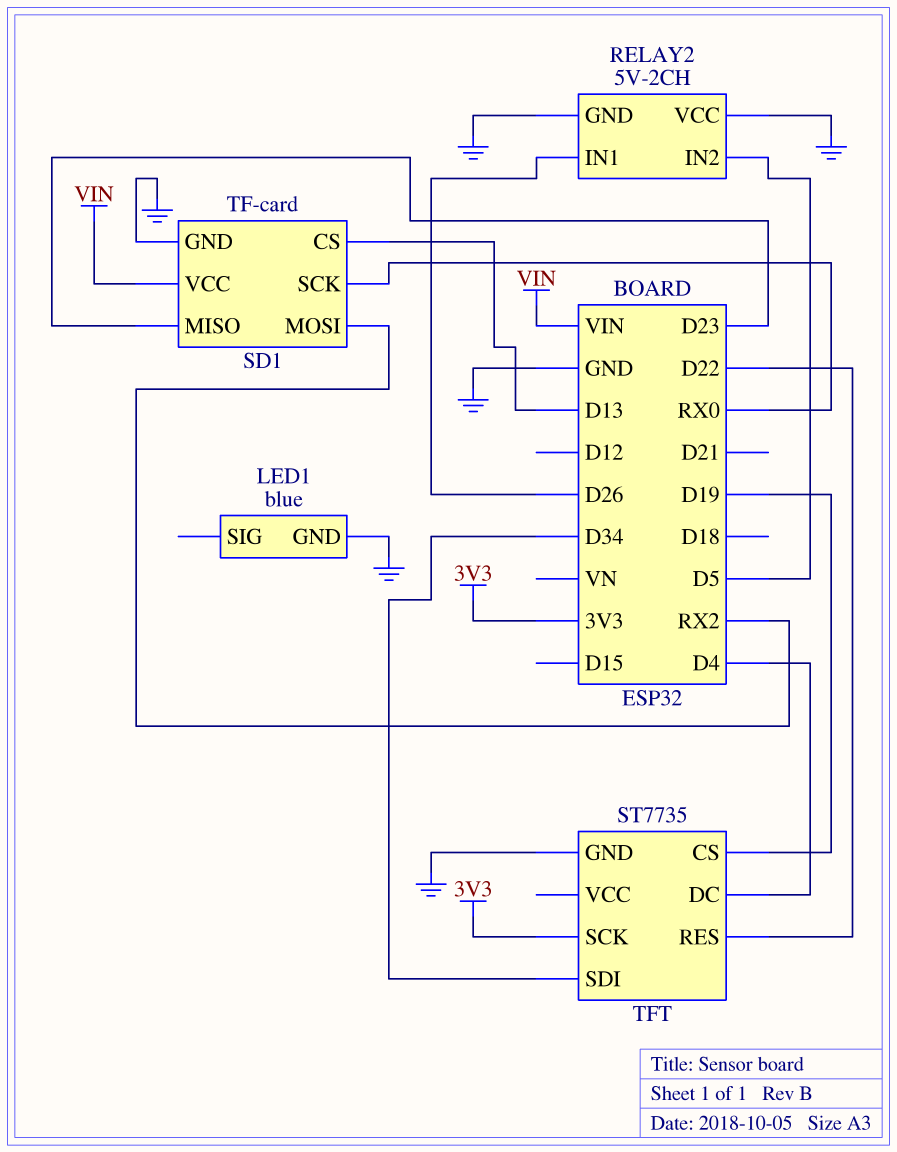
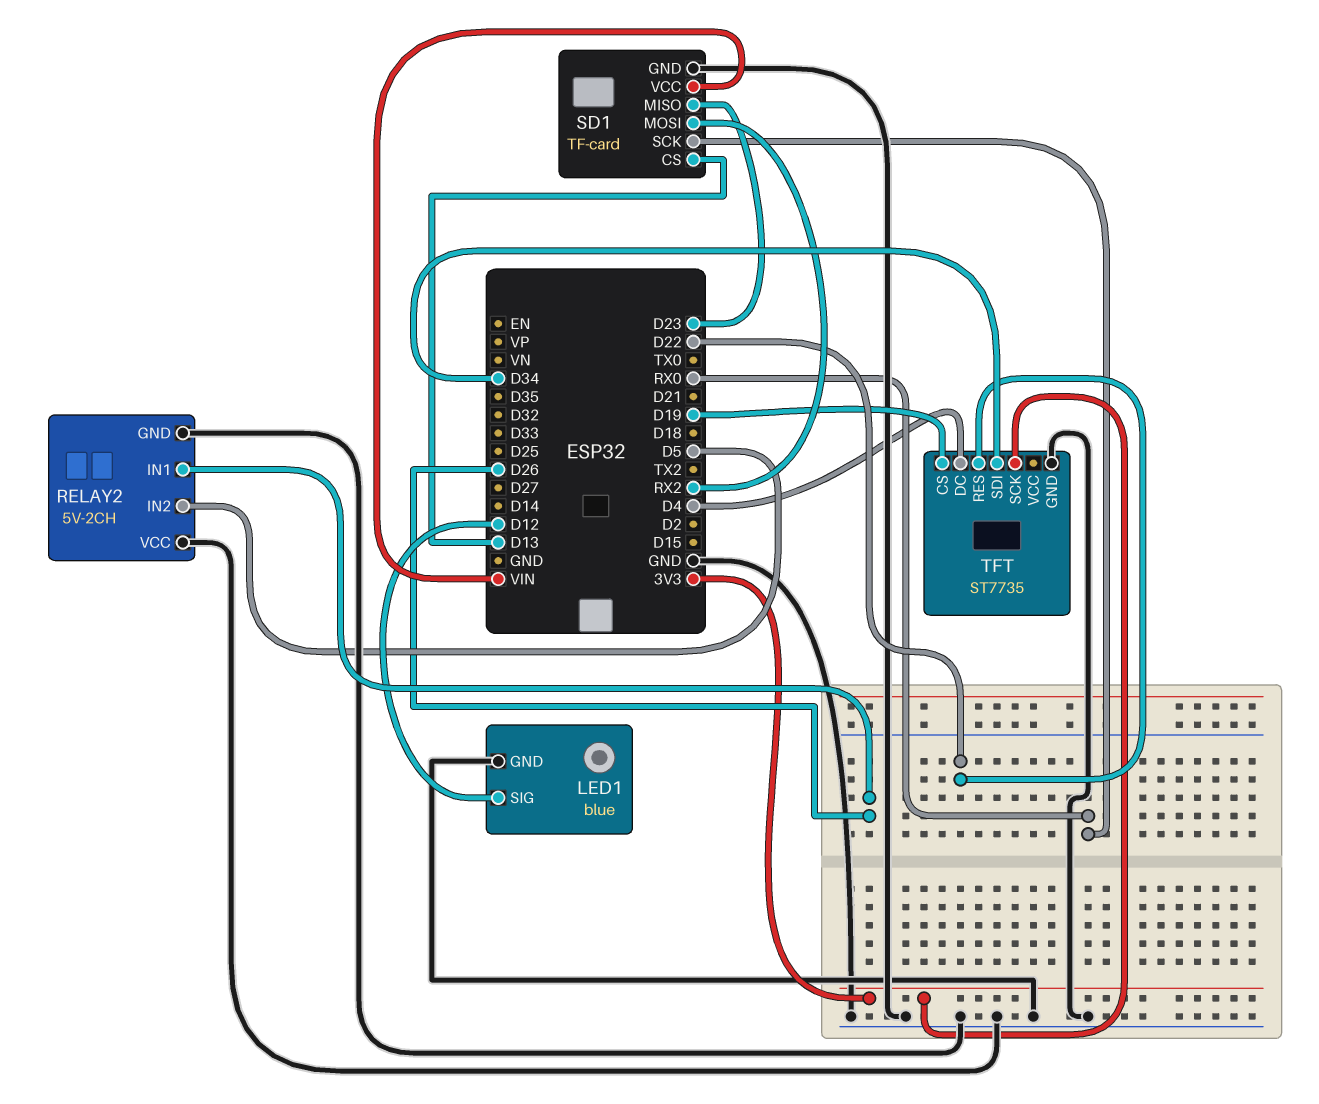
LED1 pin SIG: none -> D12

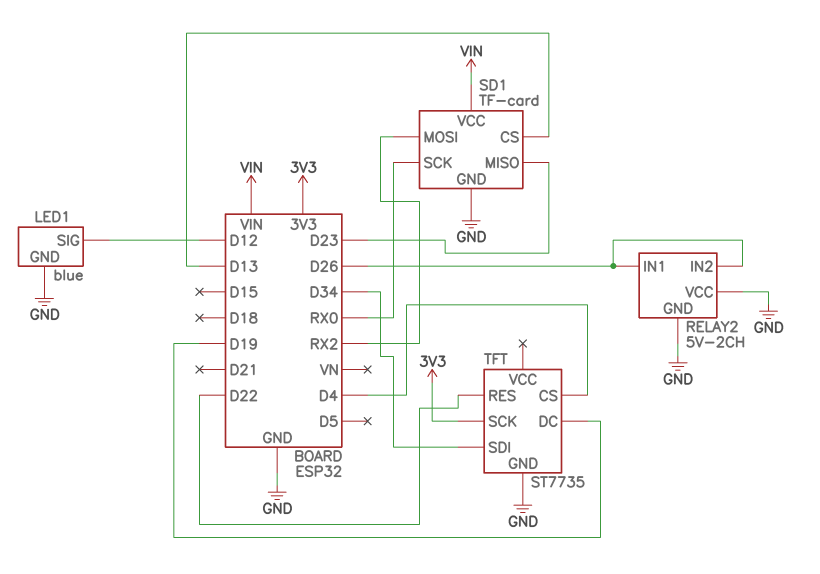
RELAY2 pin IN2: D5 -> D26
TFT pin CS: D19 -> D4
TFT pin DC: D4 -> D19

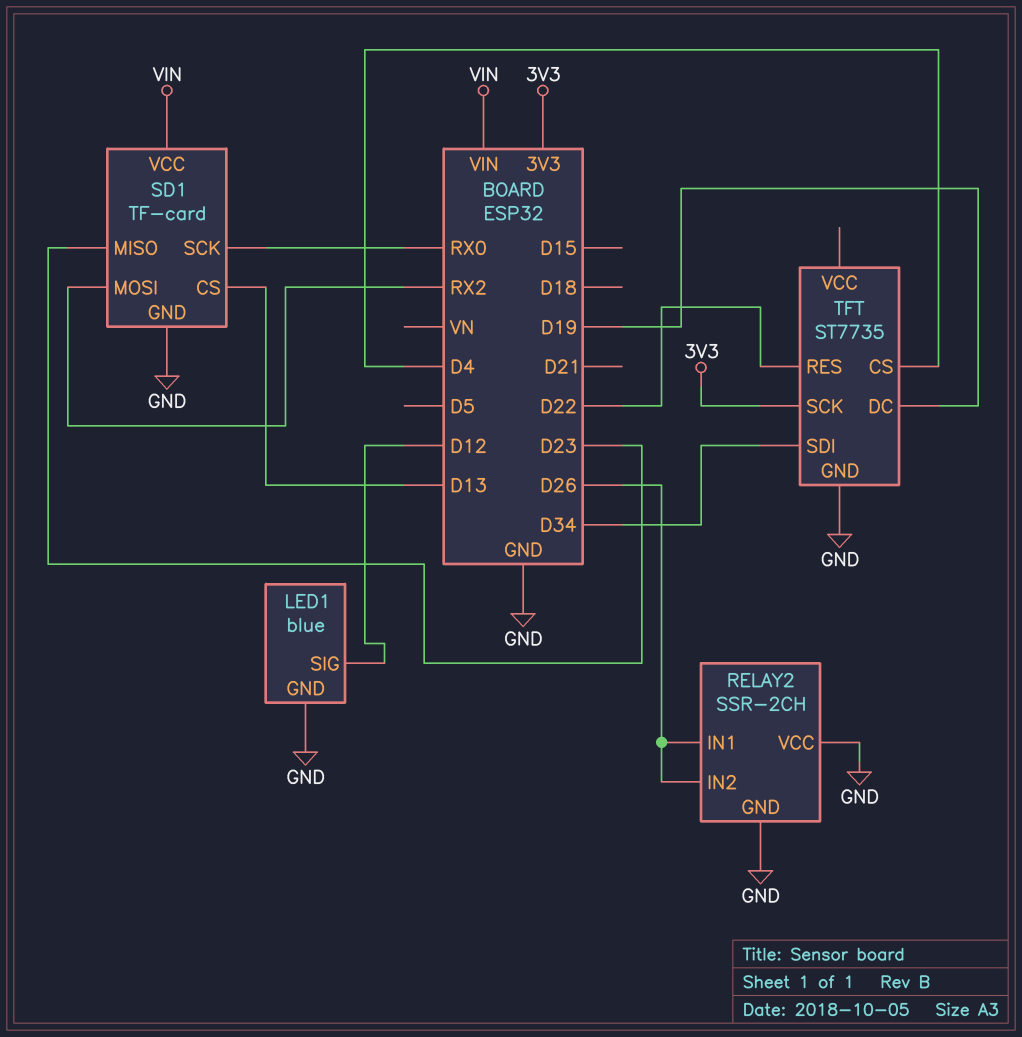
RELAY2: 5V-2CH -> SSR-2CH

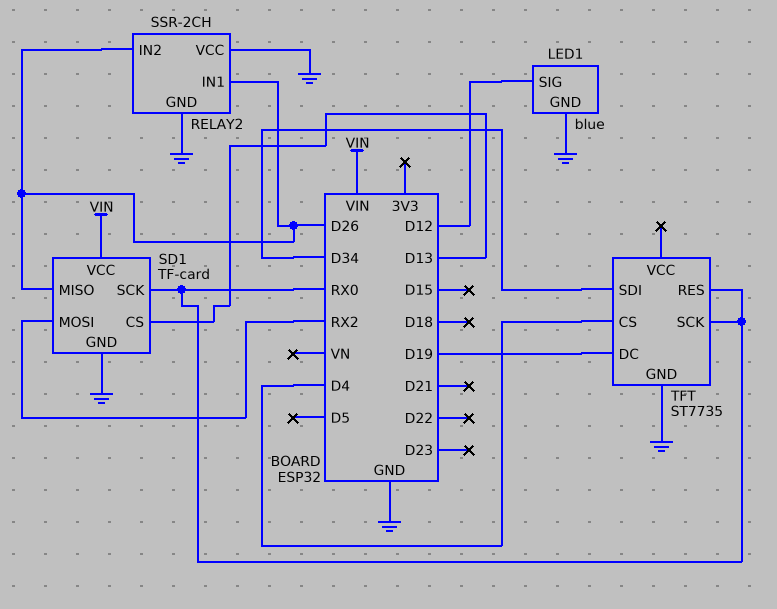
SD1 pin MISO: D23 -> D26
TFT pin RES: D22 -> RX0
TFT pin SCK: 3V3 -> RX0

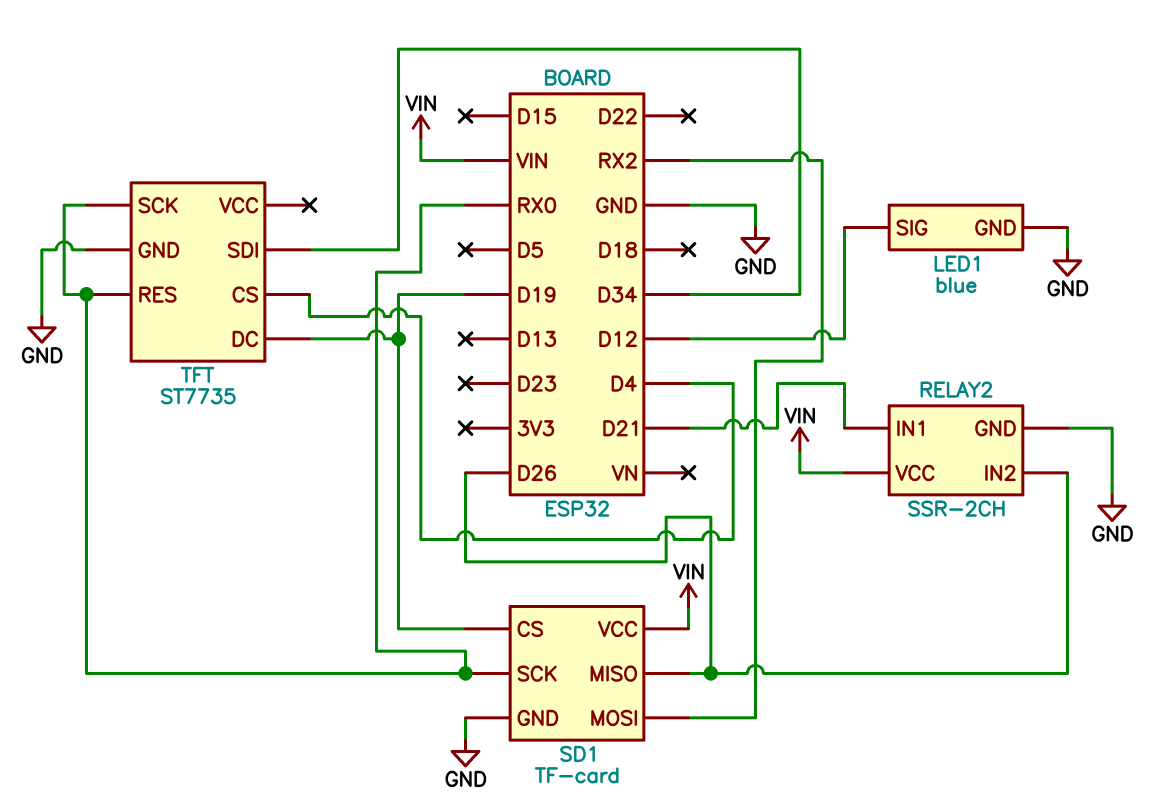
RELAY2 pin IN1: D26 -> D21
RELAY2 pin VCC: GND -> VIN
SD1 pin CS: D13 -> D19

